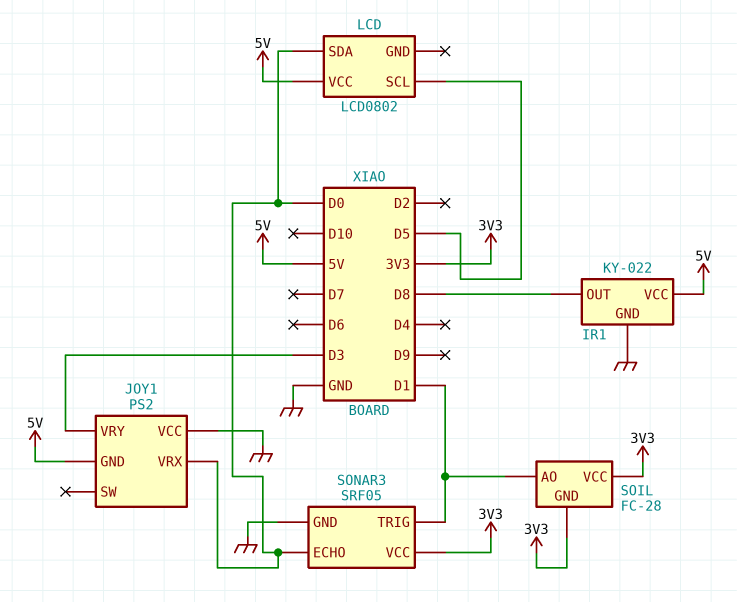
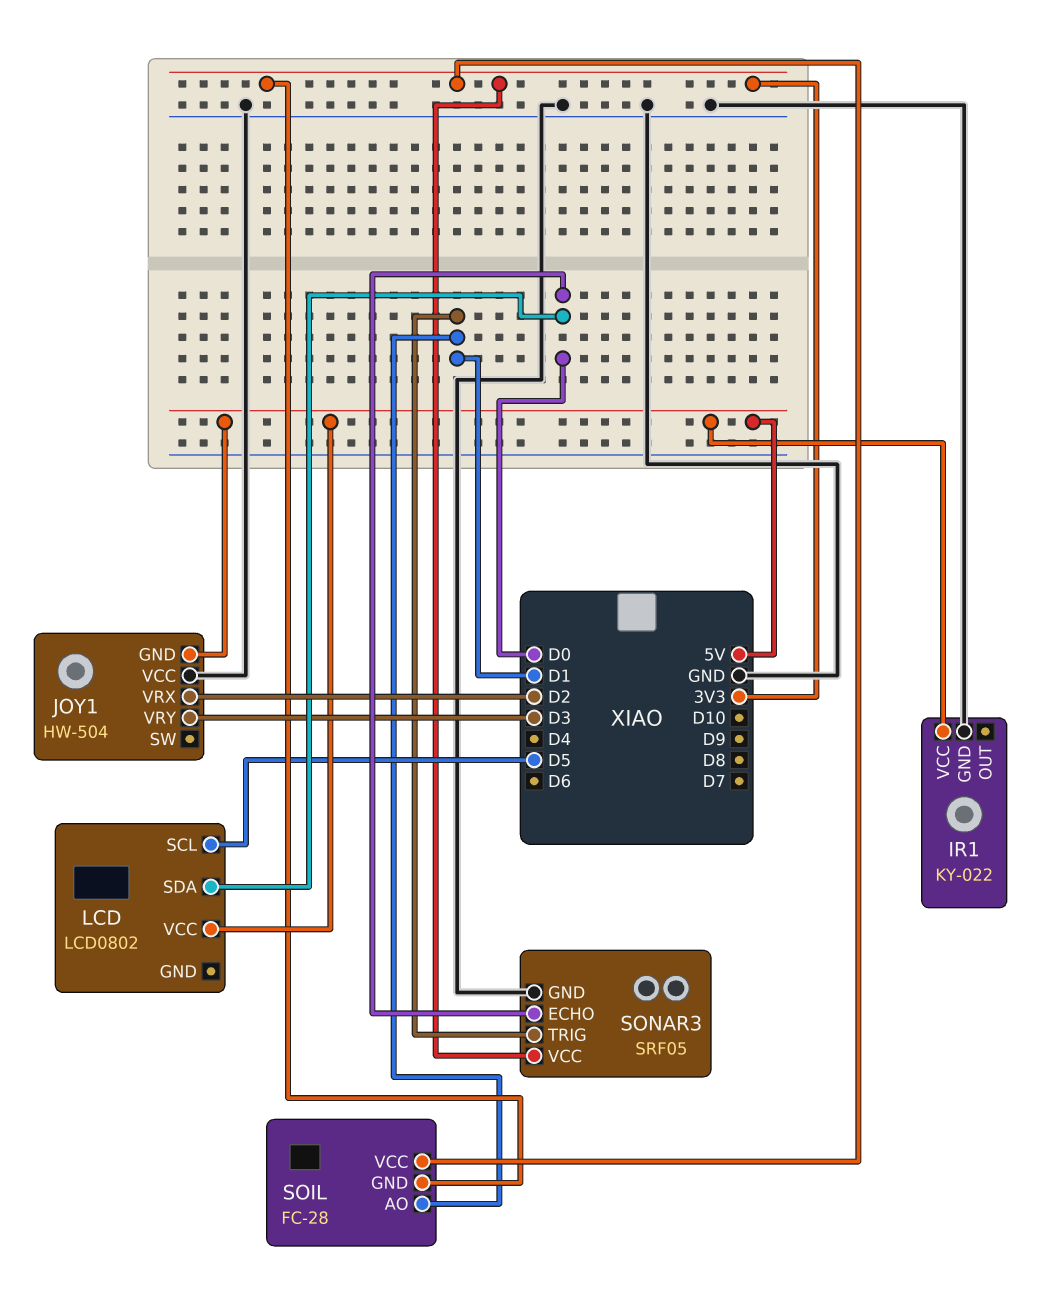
IR1 pin OUT: D8 -> none
JOY1: PS2 -> HW-504
JOY1 pin VRX: D0 -> D2

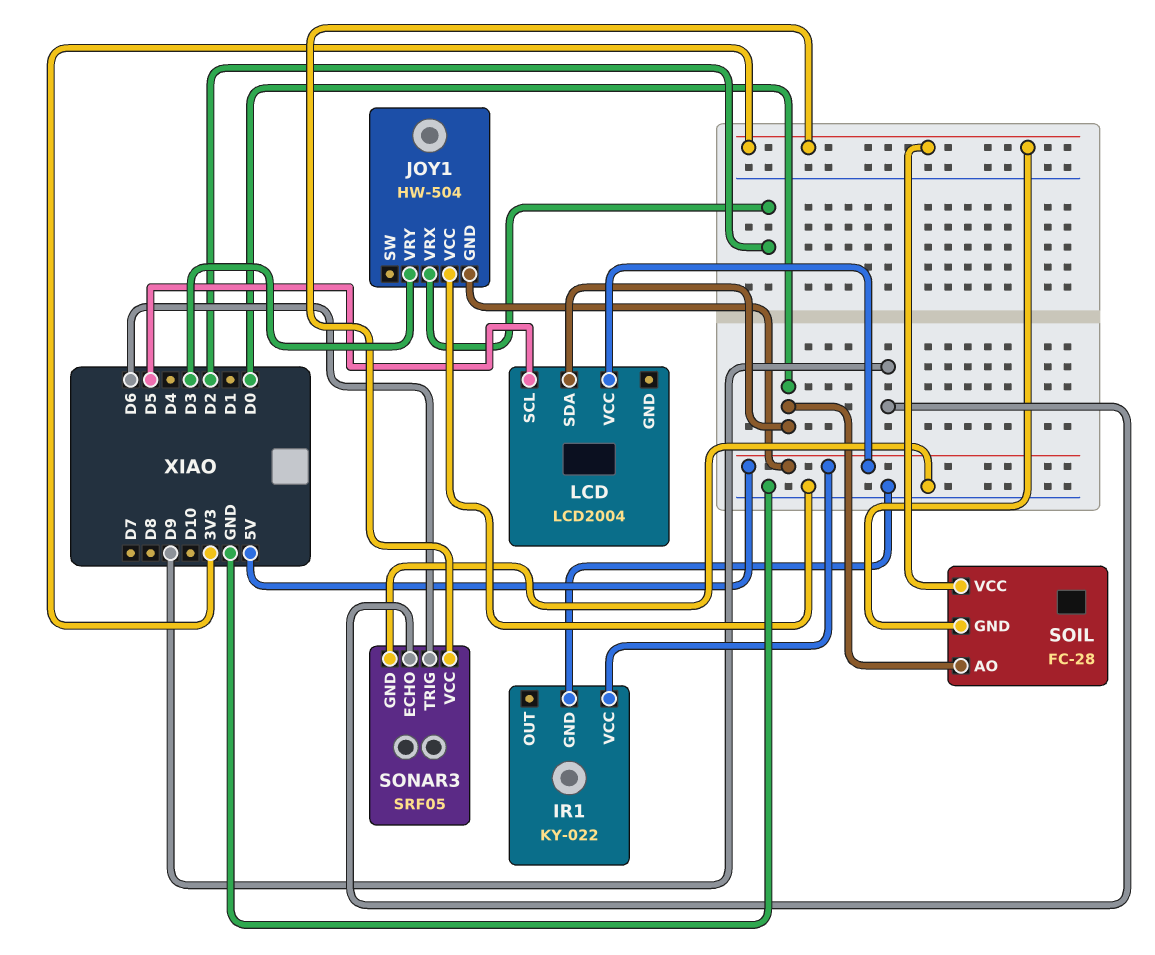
LCD: LCD0802 -> LCD2004
SOIL pin AO: D1 -> D0
SONAR3 pin ECHO: D0 -> D9
SONAR3 pin TRIG: D1 -> D6

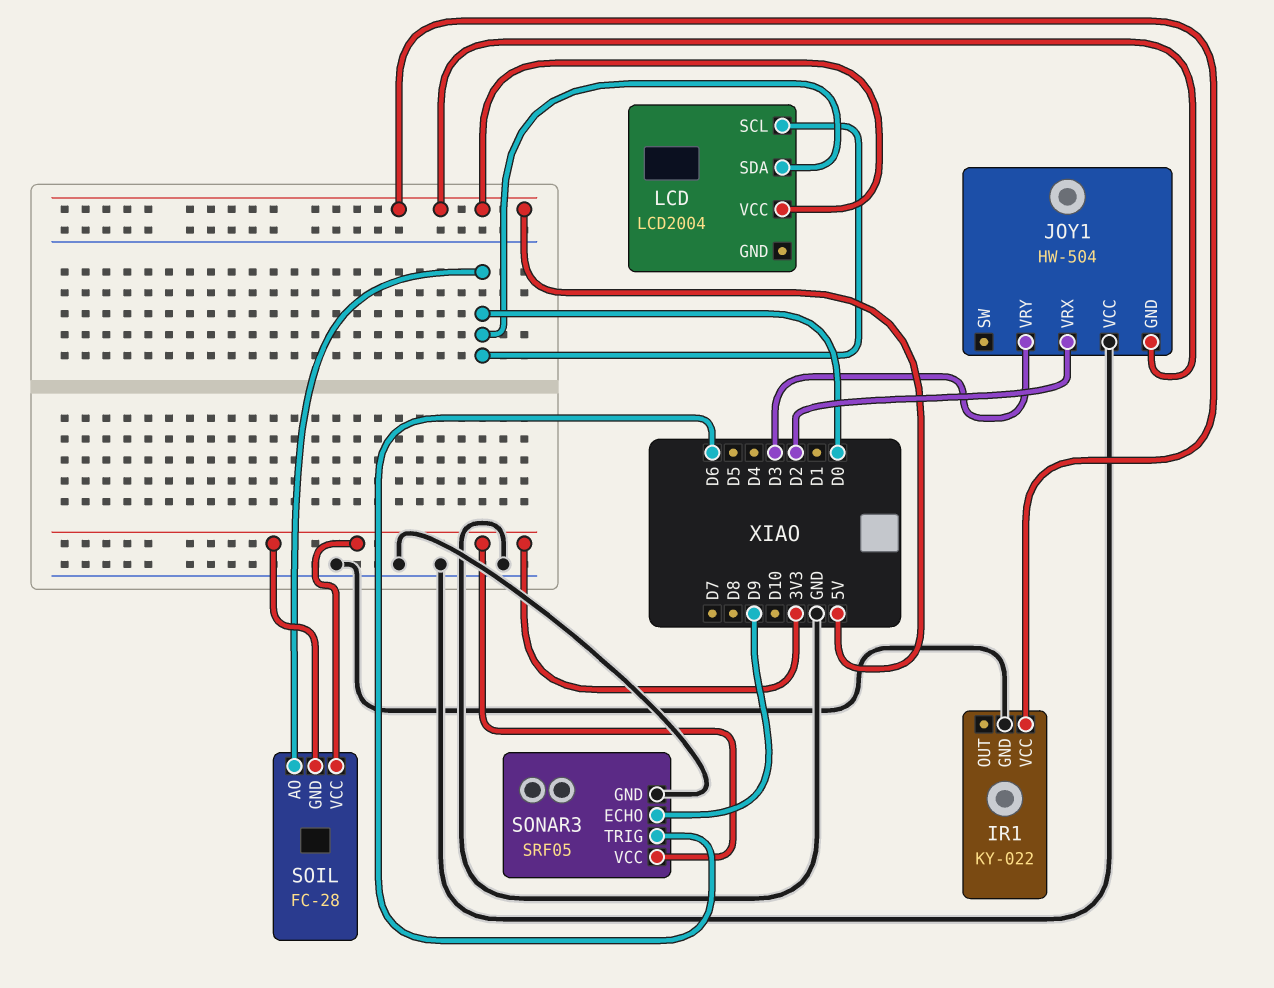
LCD pin SCL: D5 -> D0

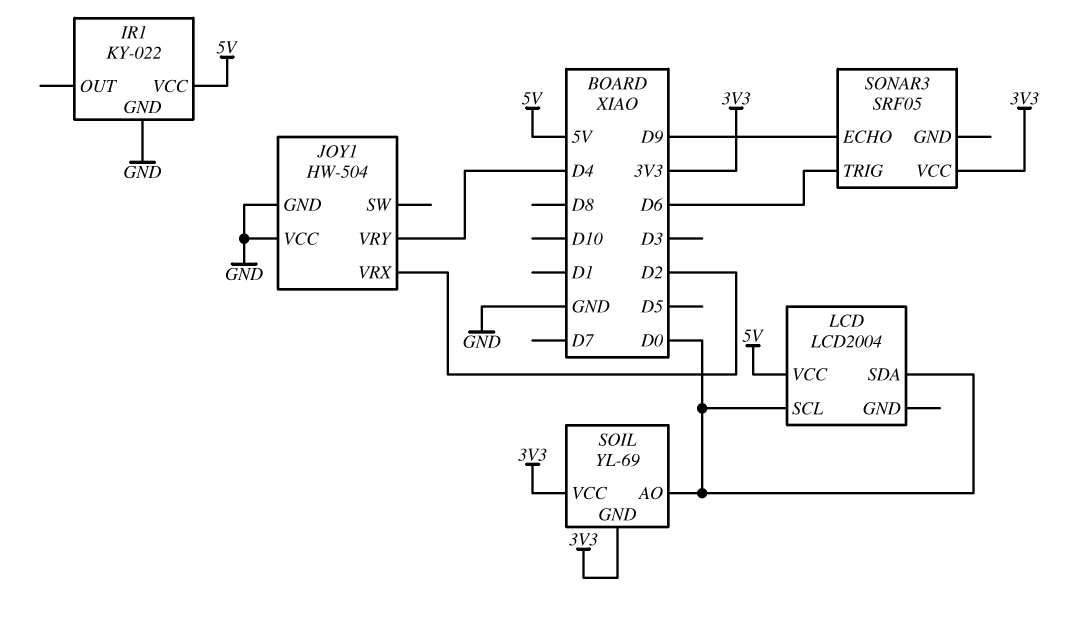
JOY1 pin GND: 5V -> GND
JOY1 pin VRY: D3 -> D4
SOIL: FC-28 -> YL-69
SONAR3 pin GND: GND -> none

